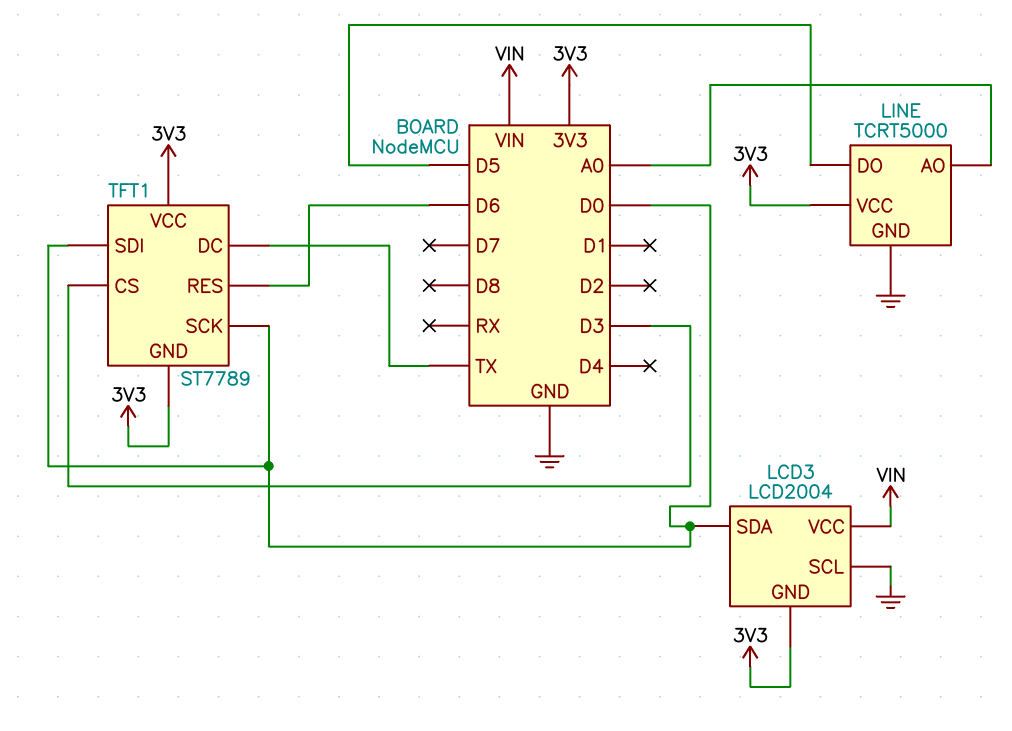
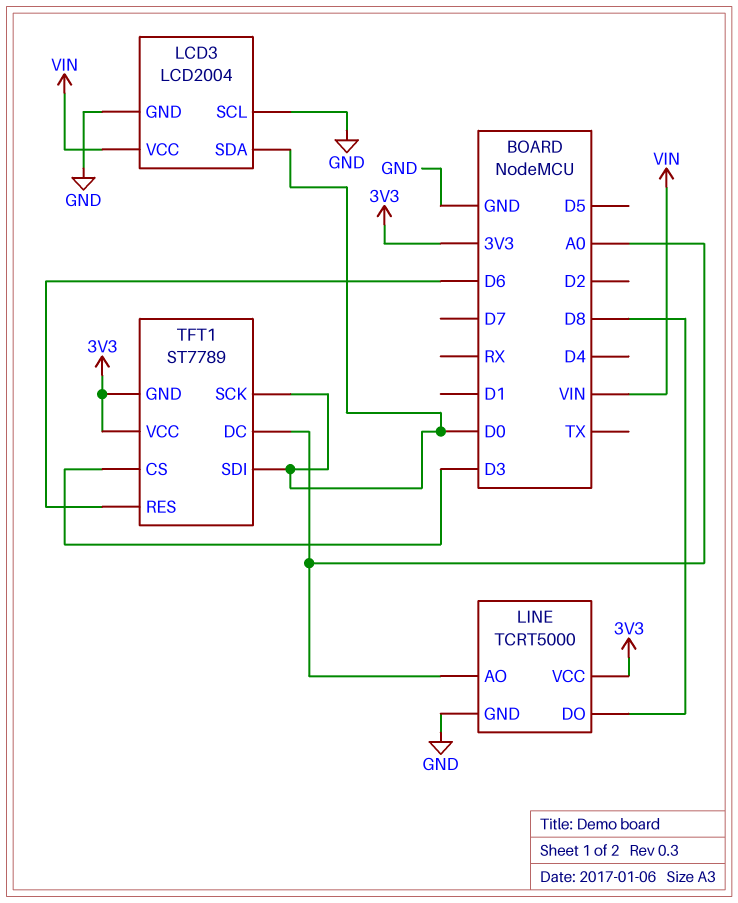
LCD3 pin GND: 3V3 -> GND
LINE pin DO: D5 -> D8
TFT1 pin DC: TX -> A0

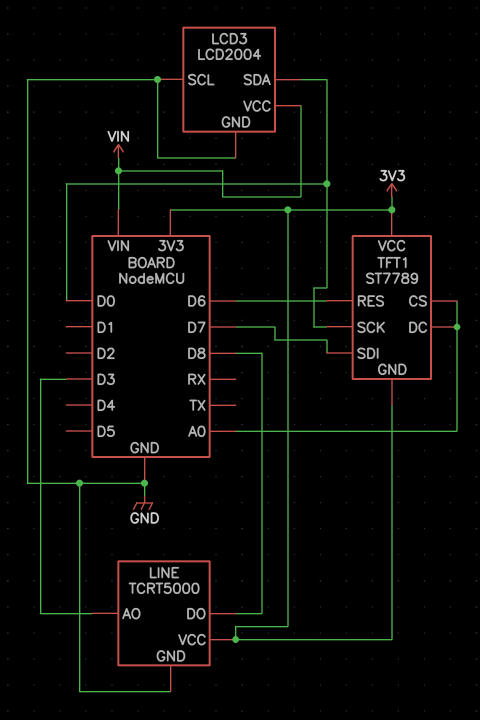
LINE pin AO: A0 -> D3
TFT1 pin CS: D3 -> A0
TFT1 pin SDI: D0 -> D7

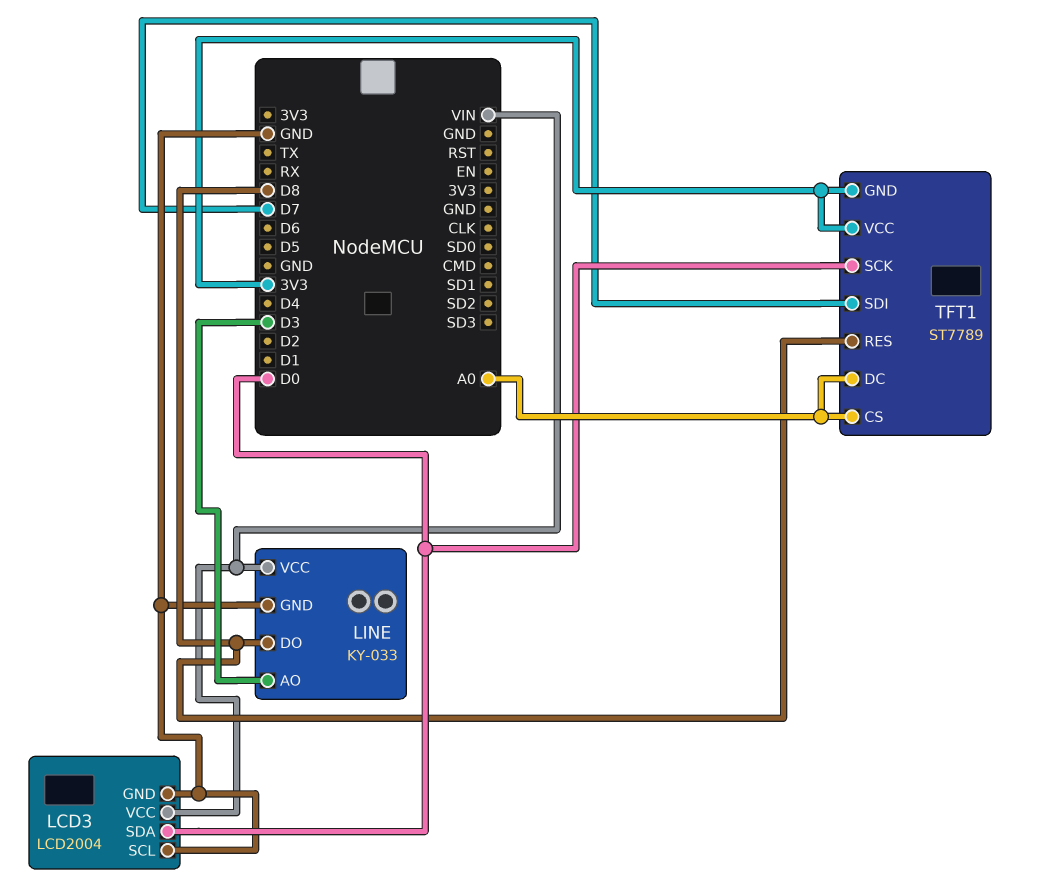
LINE: TCRT5000 -> KY-033
LINE pin VCC: 3V3 -> VIN
TFT1 pin RES: D6 -> D8

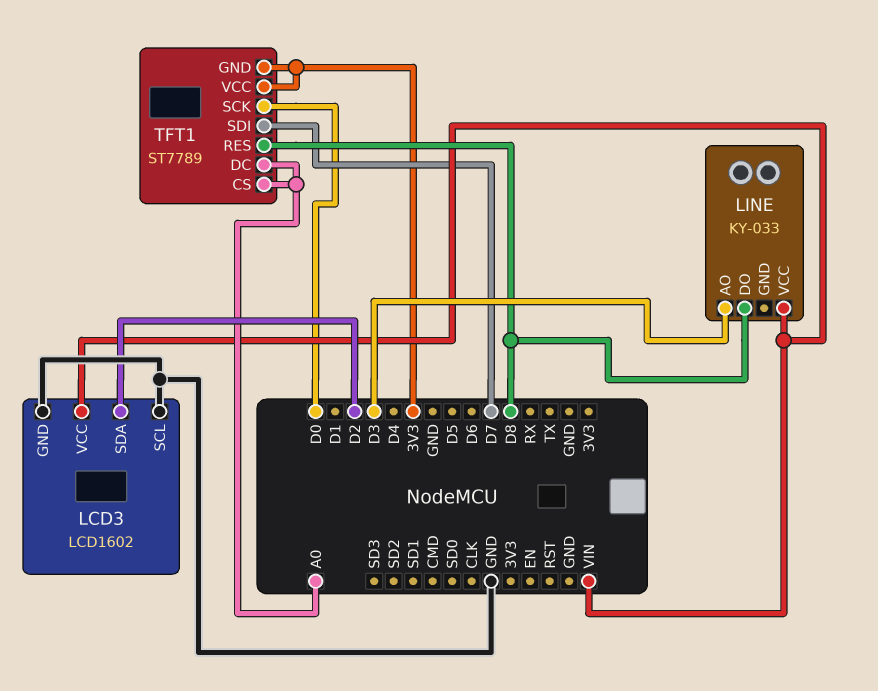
LCD3: LCD2004 -> LCD1602
LCD3 pin SDA: D0 -> D2
LINE pin GND: GND -> none

